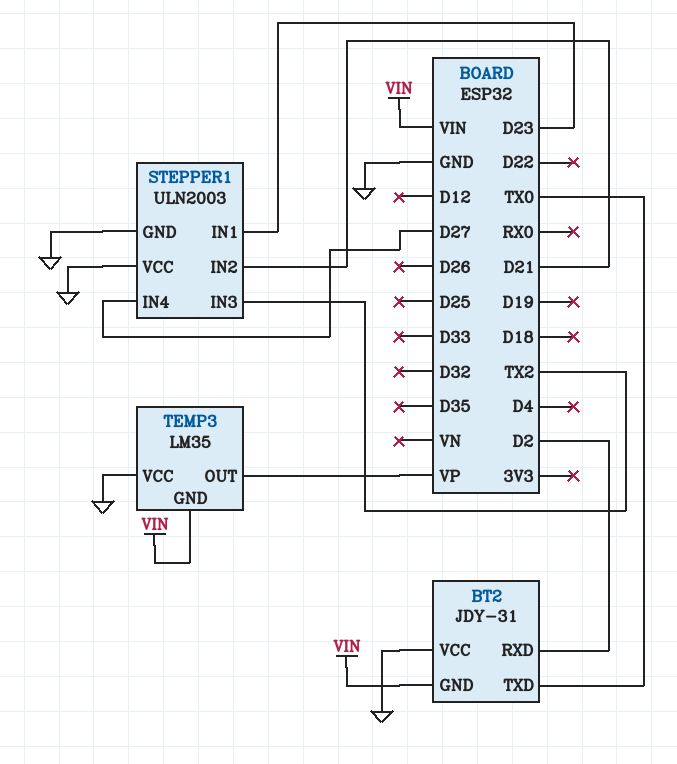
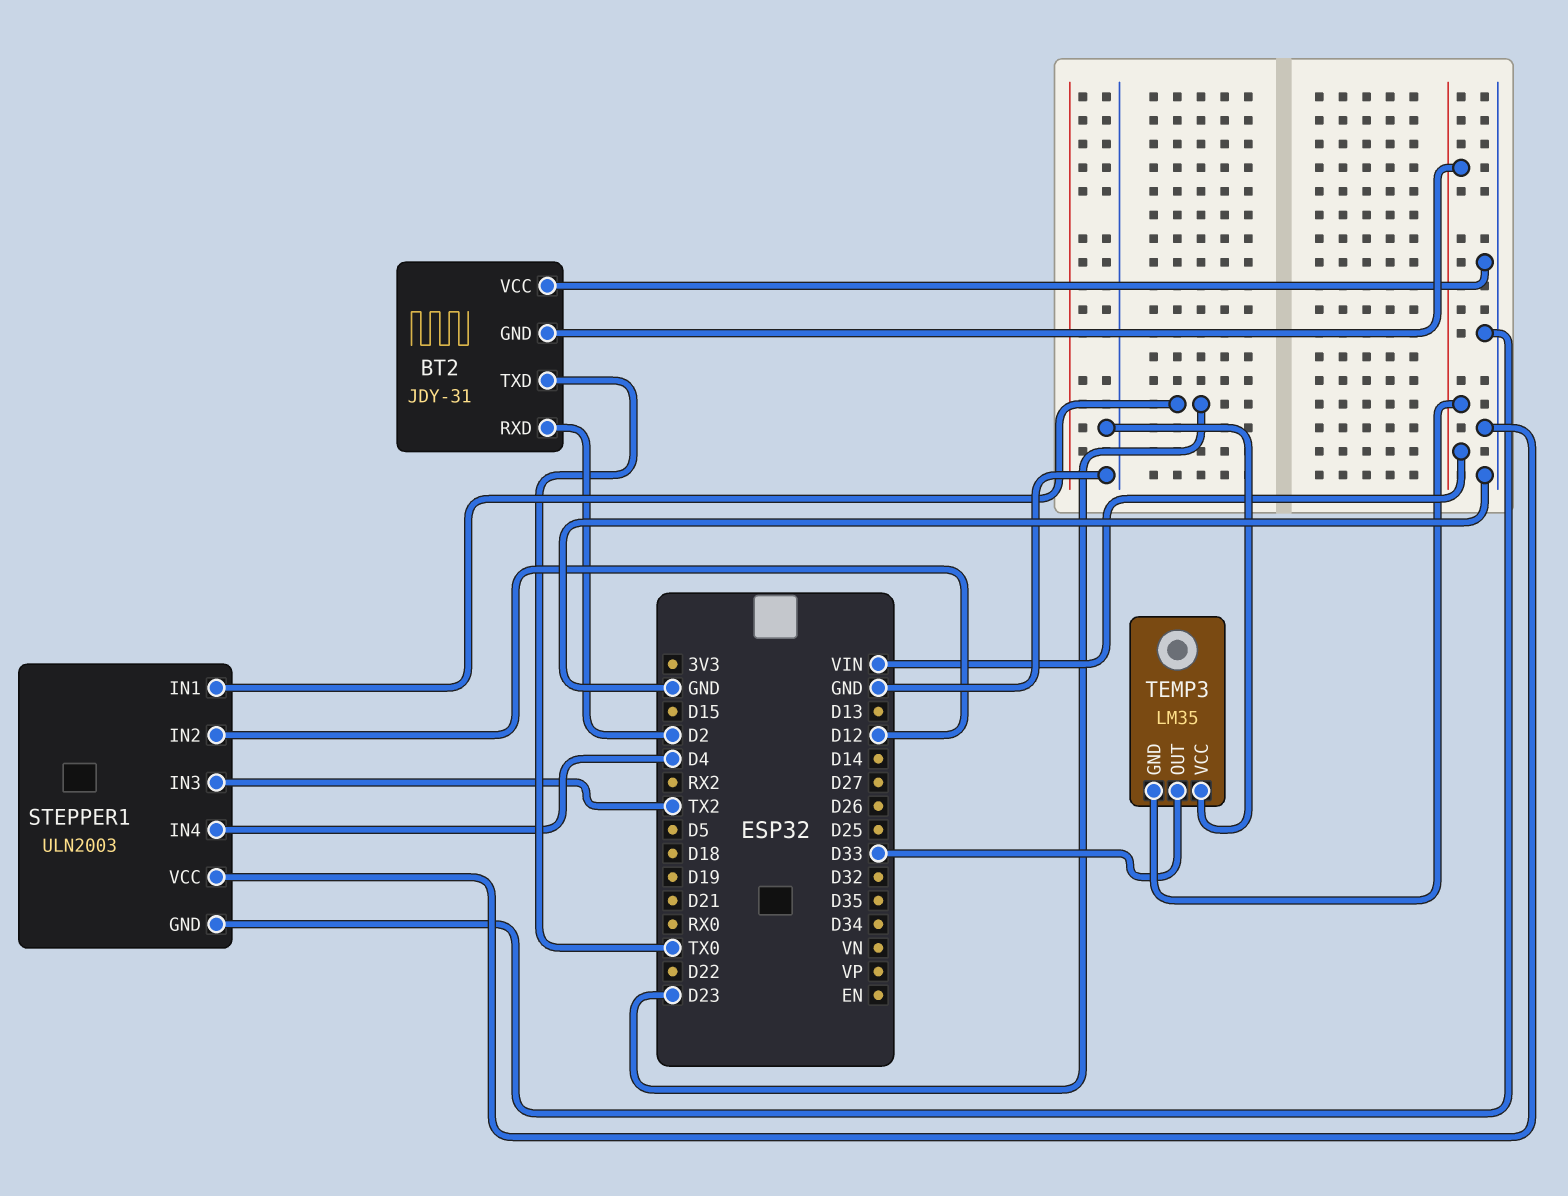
STEPPER1 pin IN2: D21 -> D12
STEPPER1 pin IN4: D27 -> D4
TEMP3 pin OUT: VP -> D33

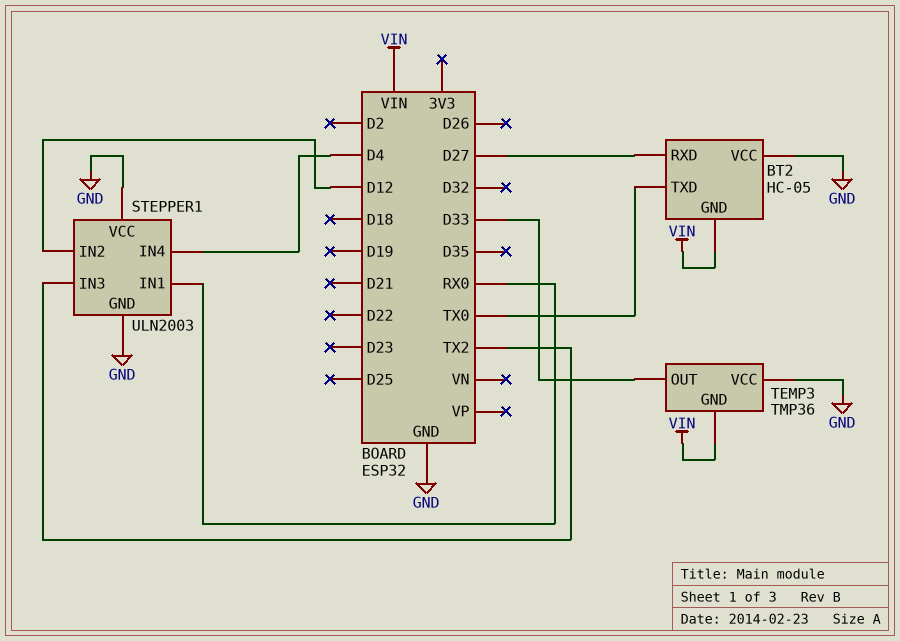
BT2: JDY-31 -> HC-05
BT2 pin RXD: D2 -> D27
STEPPER1 pin IN1: D23 -> RX0
TEMP3: LM35 -> TMP36

